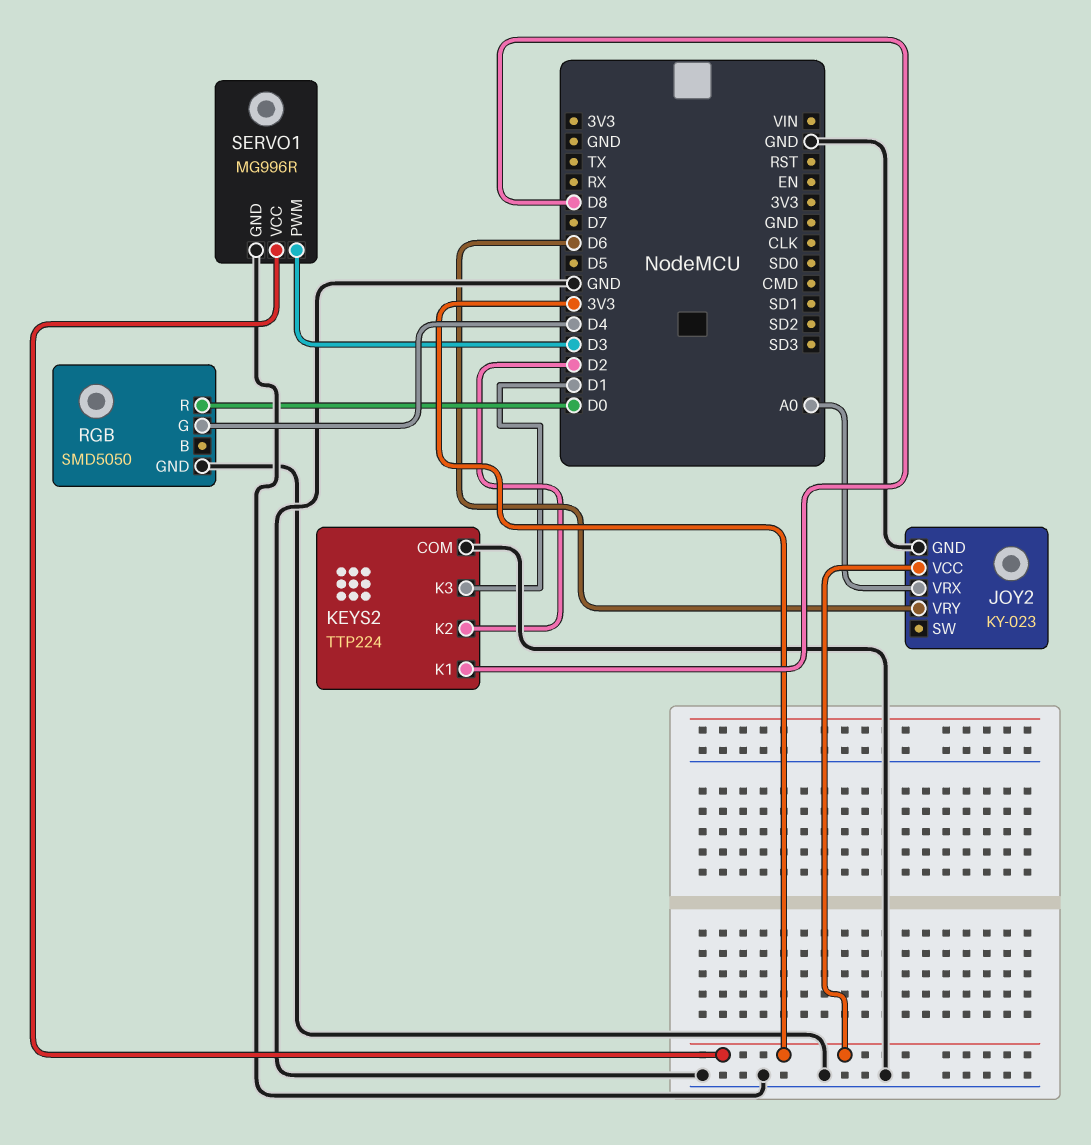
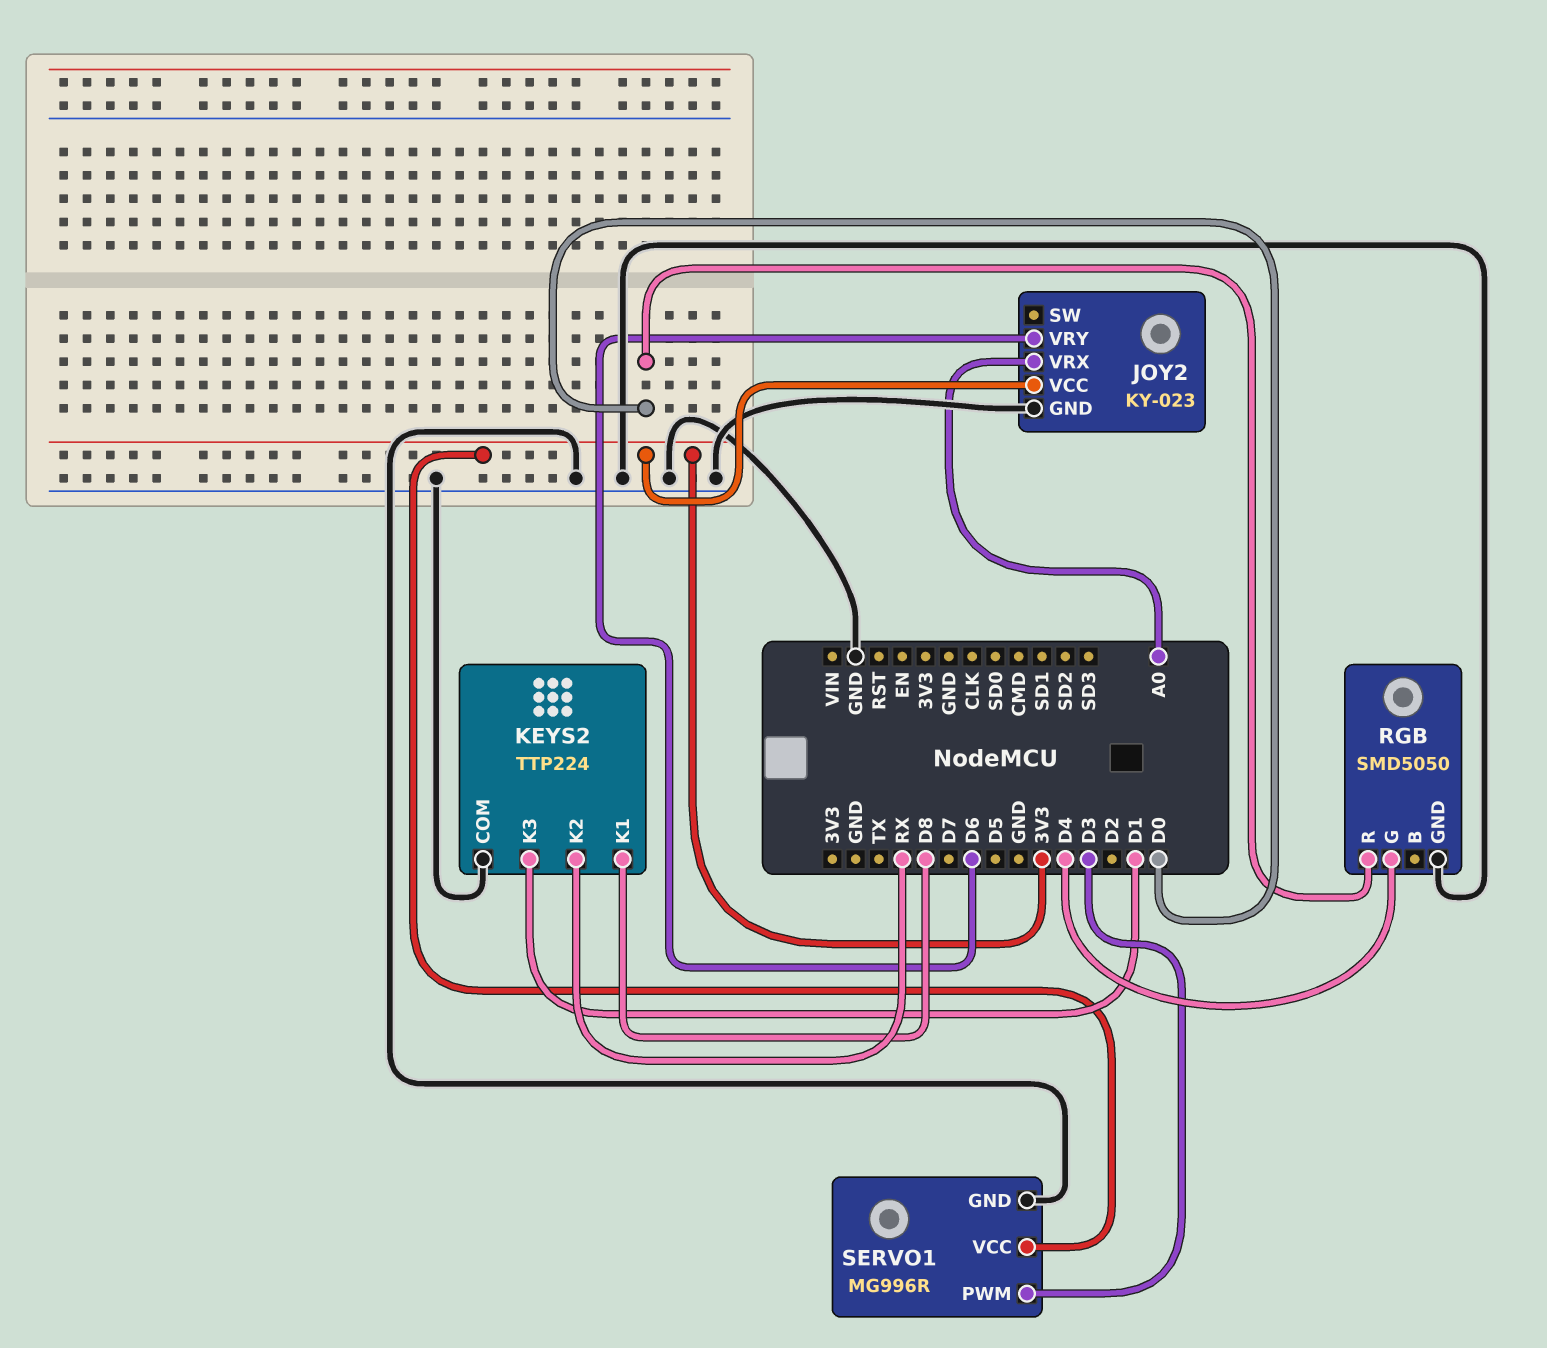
KEYS2 pin K2: D2 -> RX

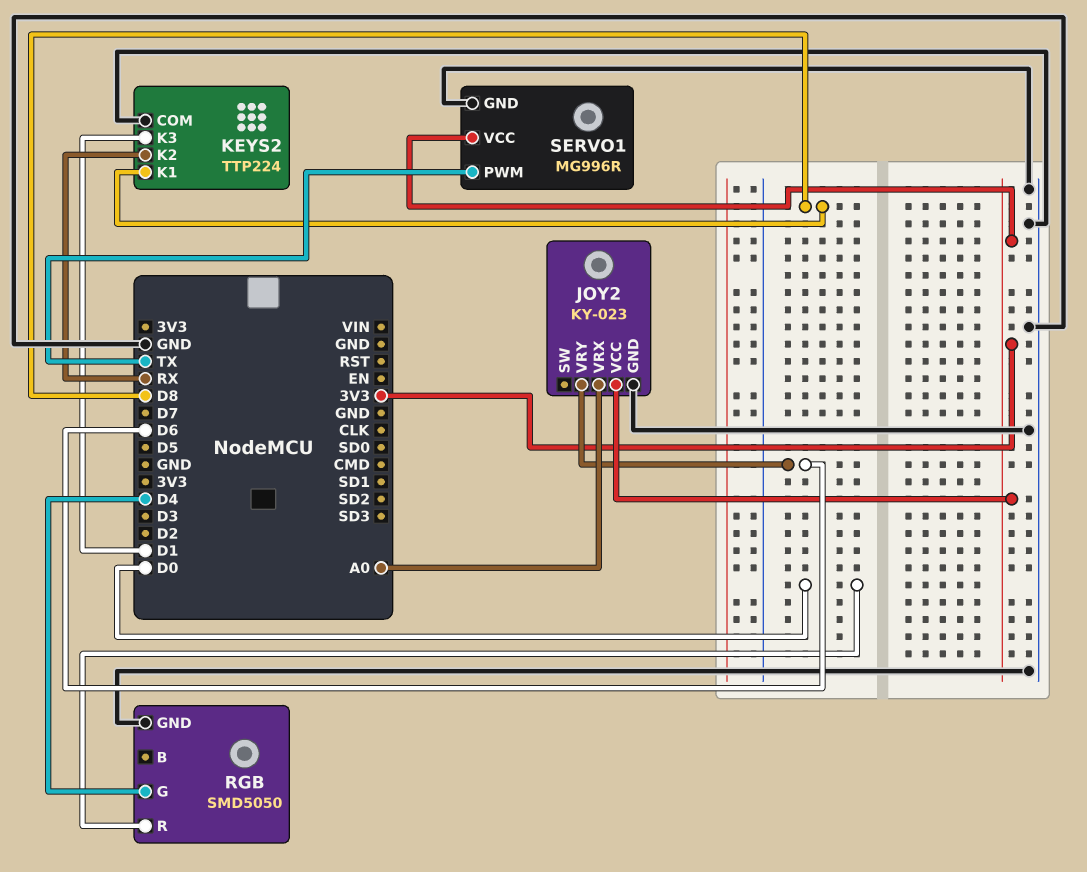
SERVO1 pin PWM: D3 -> TX

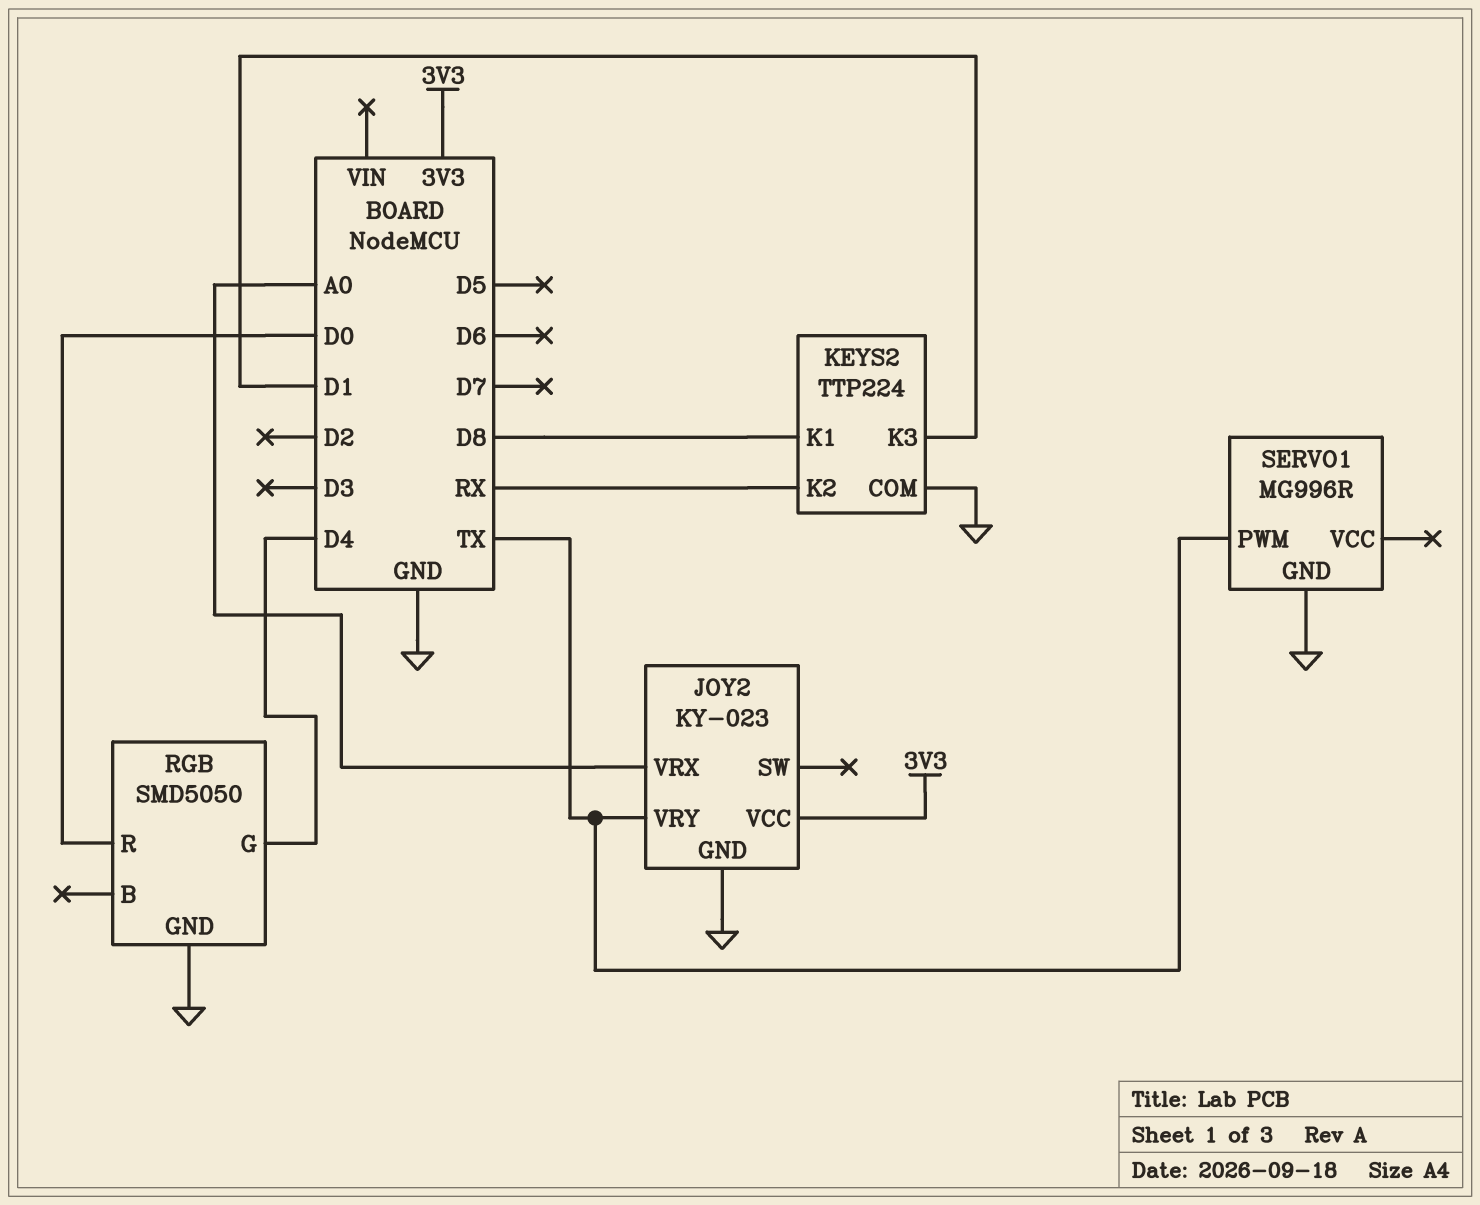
JOY2 pin VRY: D6 -> TX
SERVO1 pin VCC: 3V3 -> none

